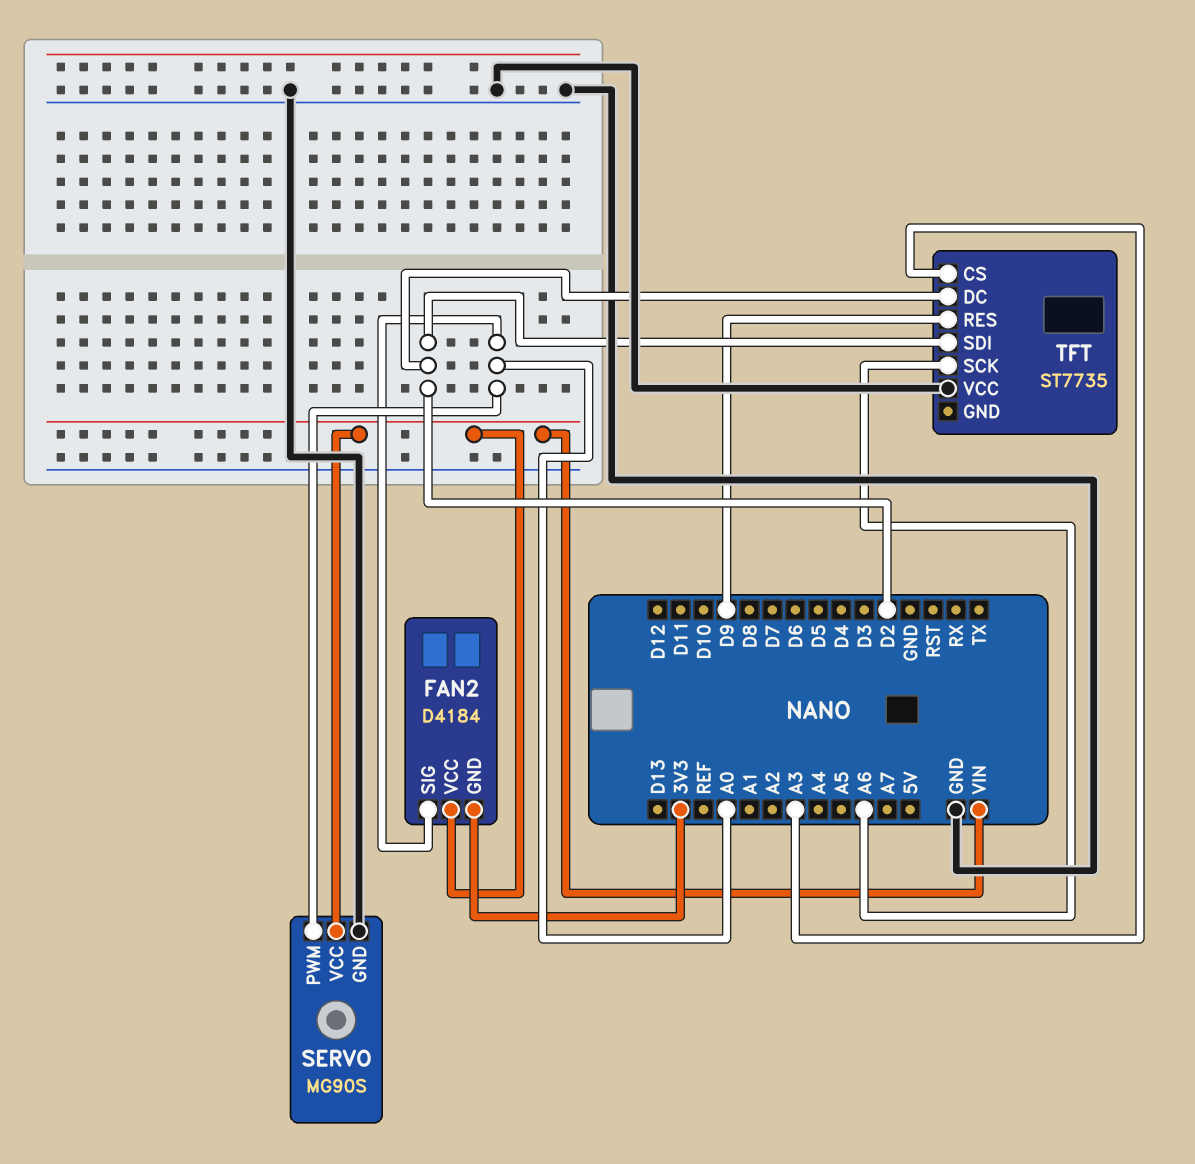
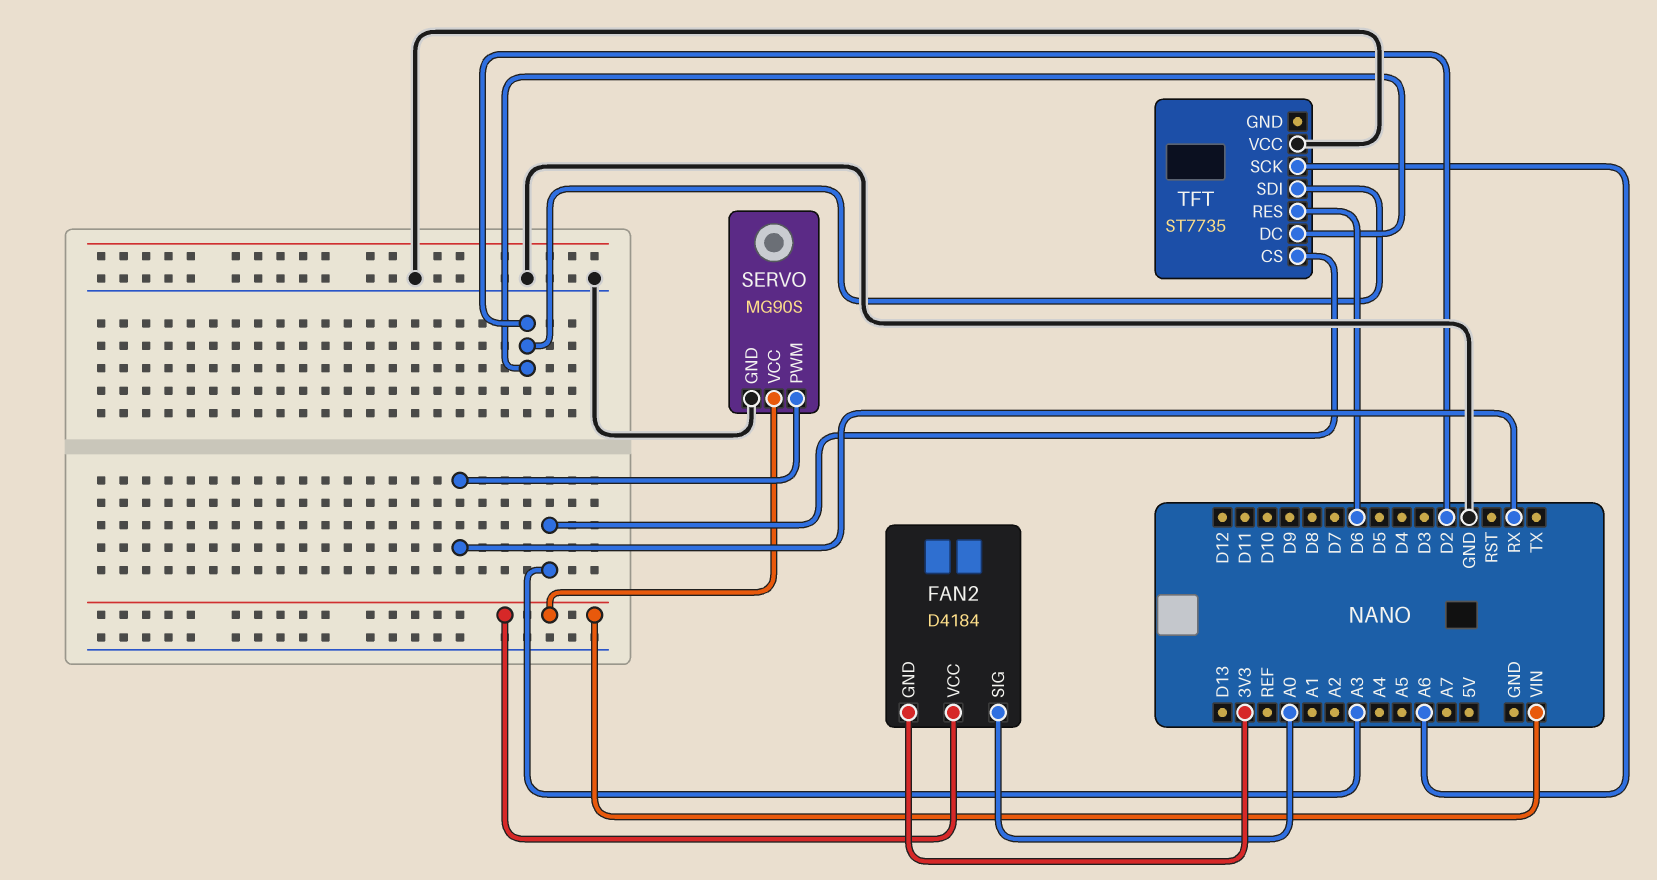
SERVO pin PWM: A0 -> RX
TFT pin RES: D9 -> D6

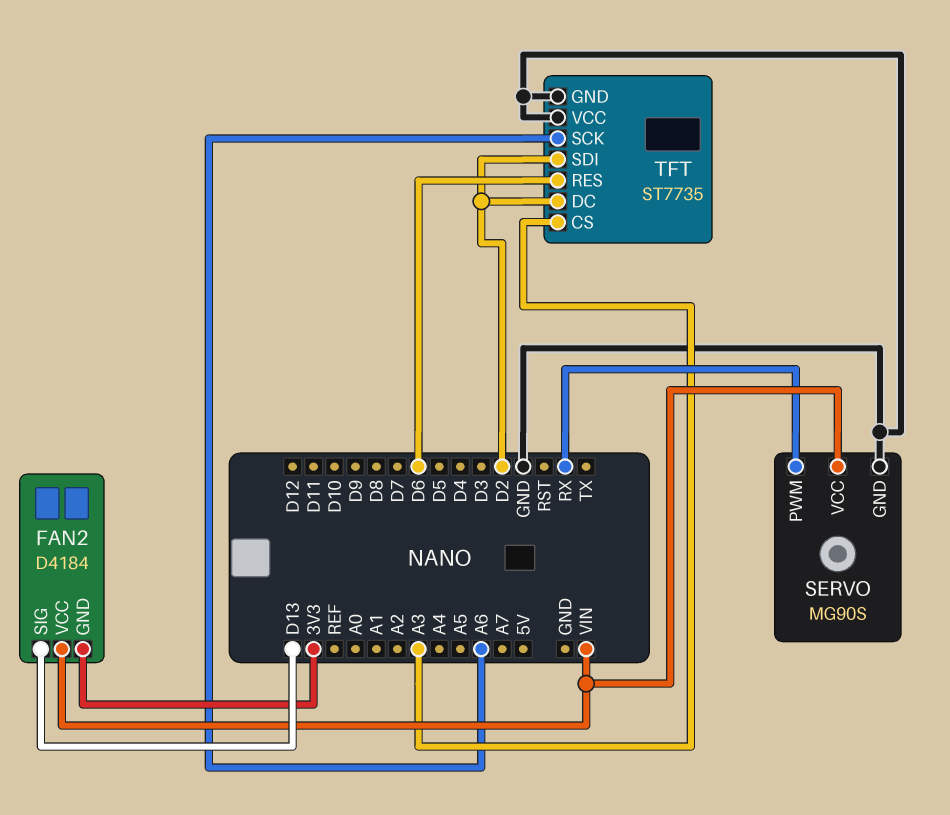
FAN2 pin SIG: A0 -> D13
TFT pin GND: none -> GND

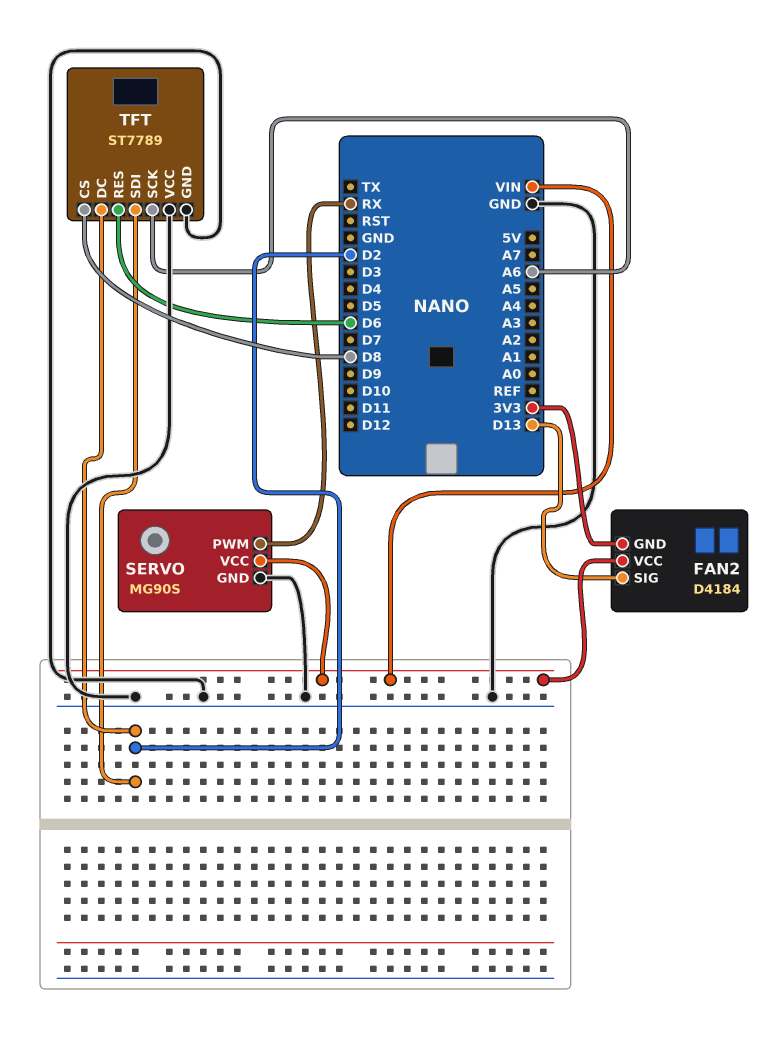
TFT: ST7735 -> ST7789
TFT pin CS: A3 -> D8

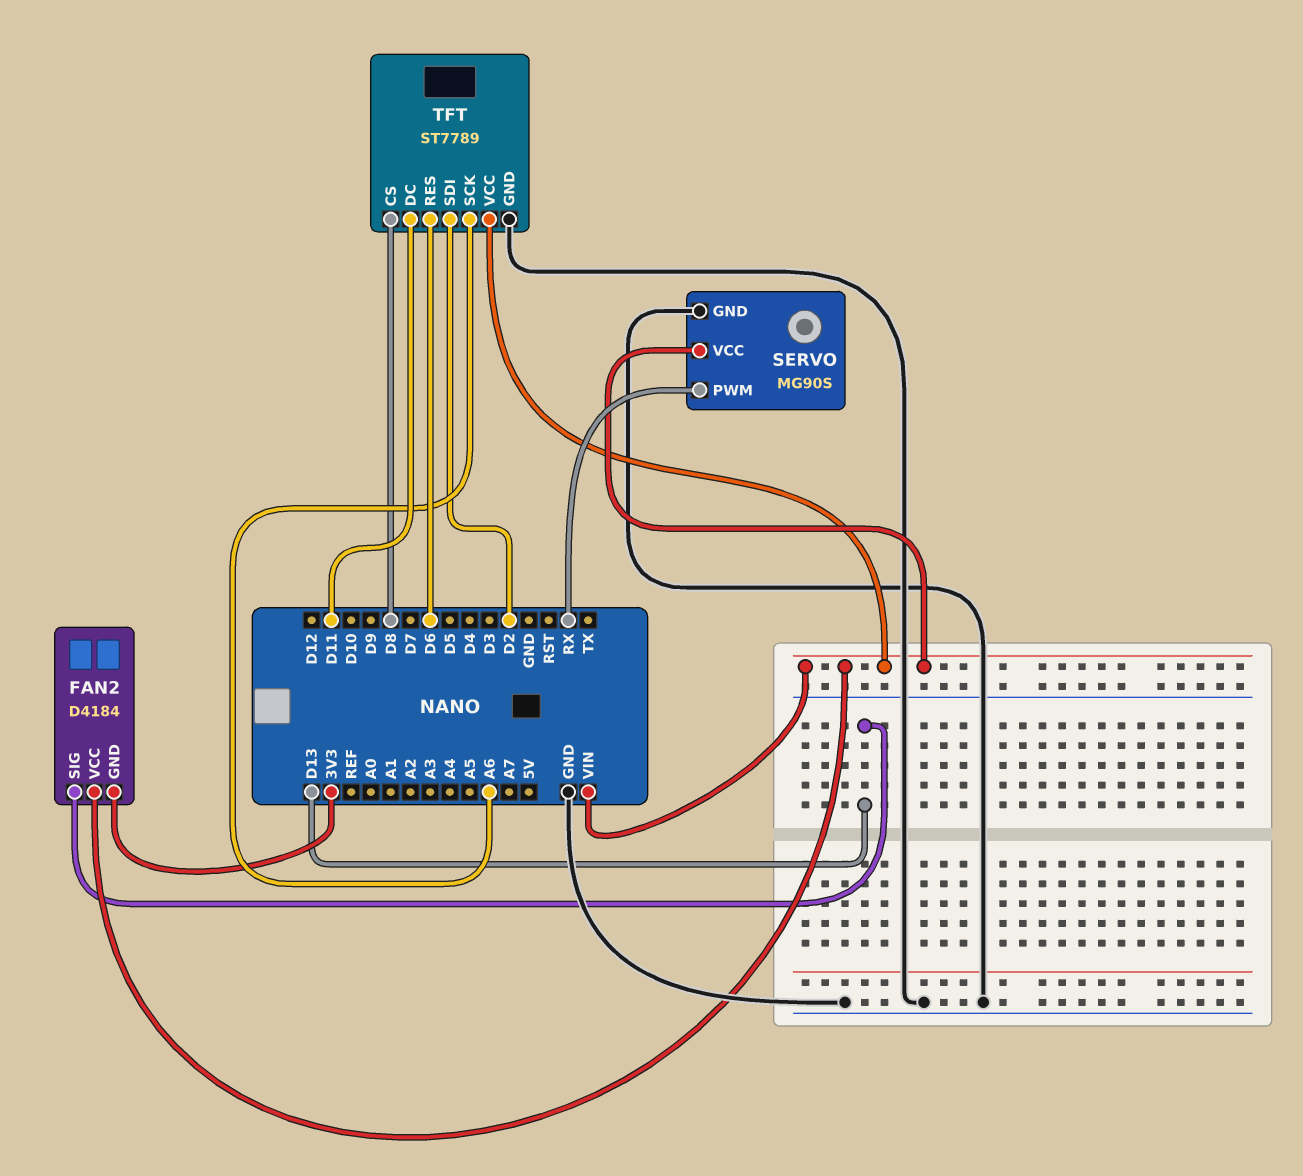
TFT pin DC: D2 -> D11
TFT pin VCC: GND -> VIN

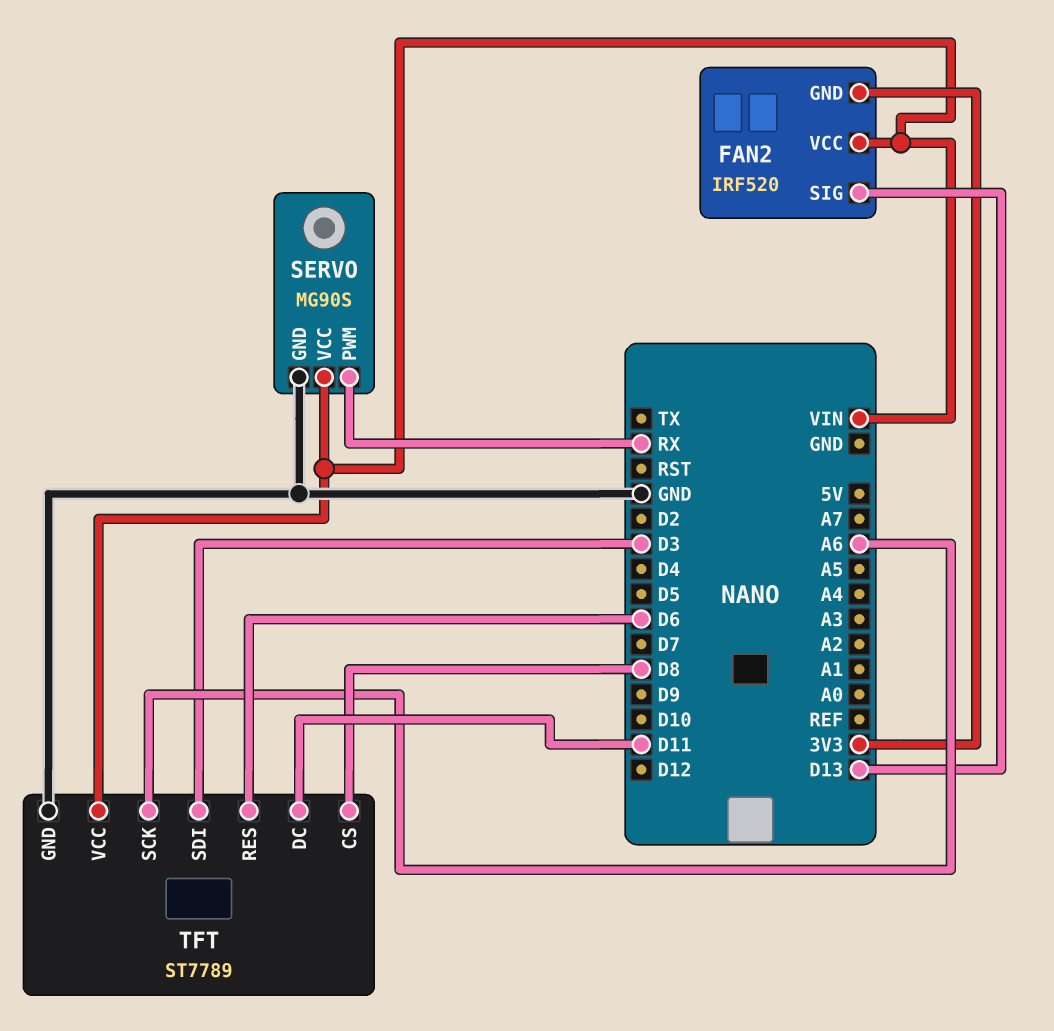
FAN2: D4184 -> IRF520
TFT pin SDI: D2 -> D3

